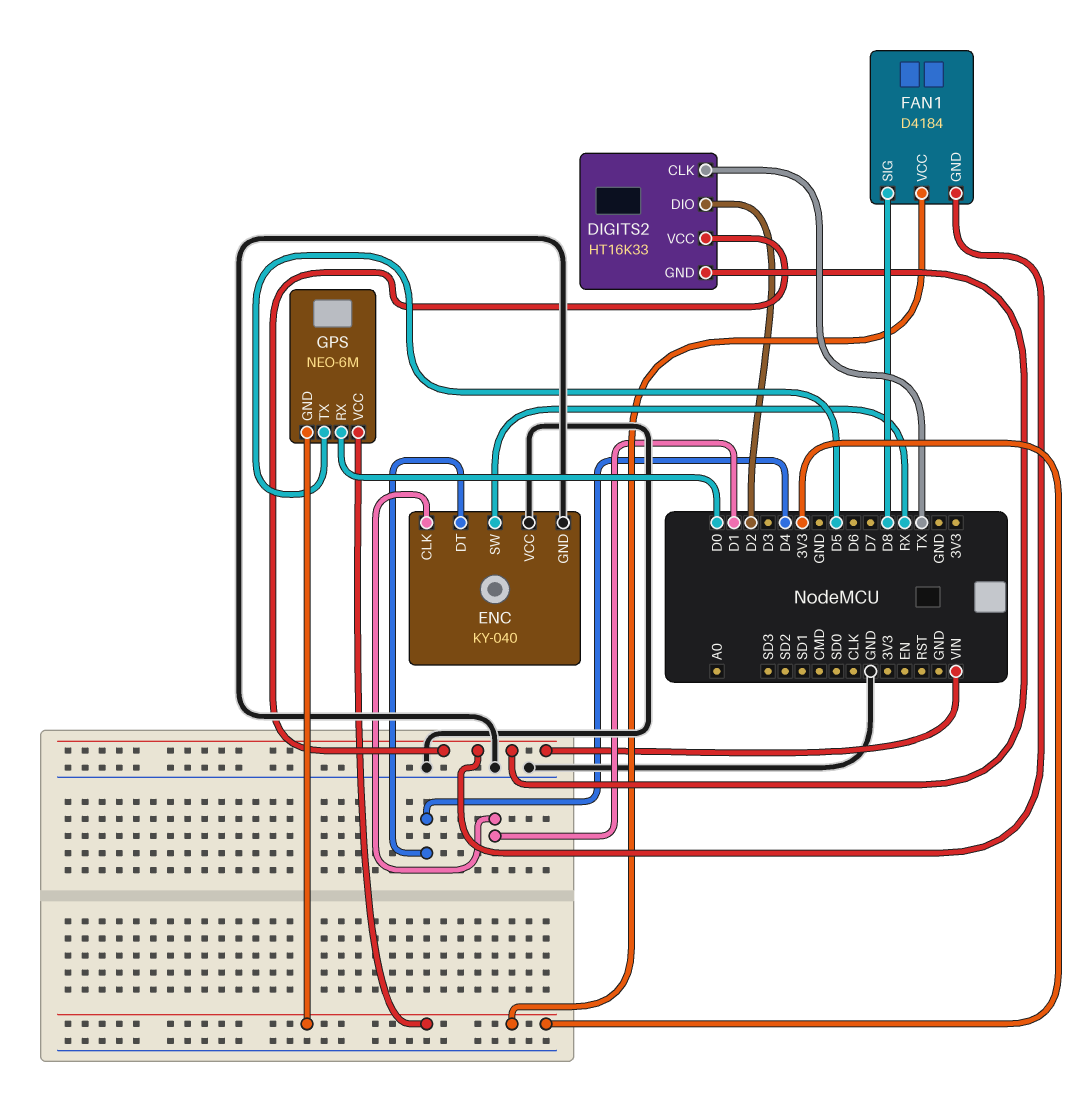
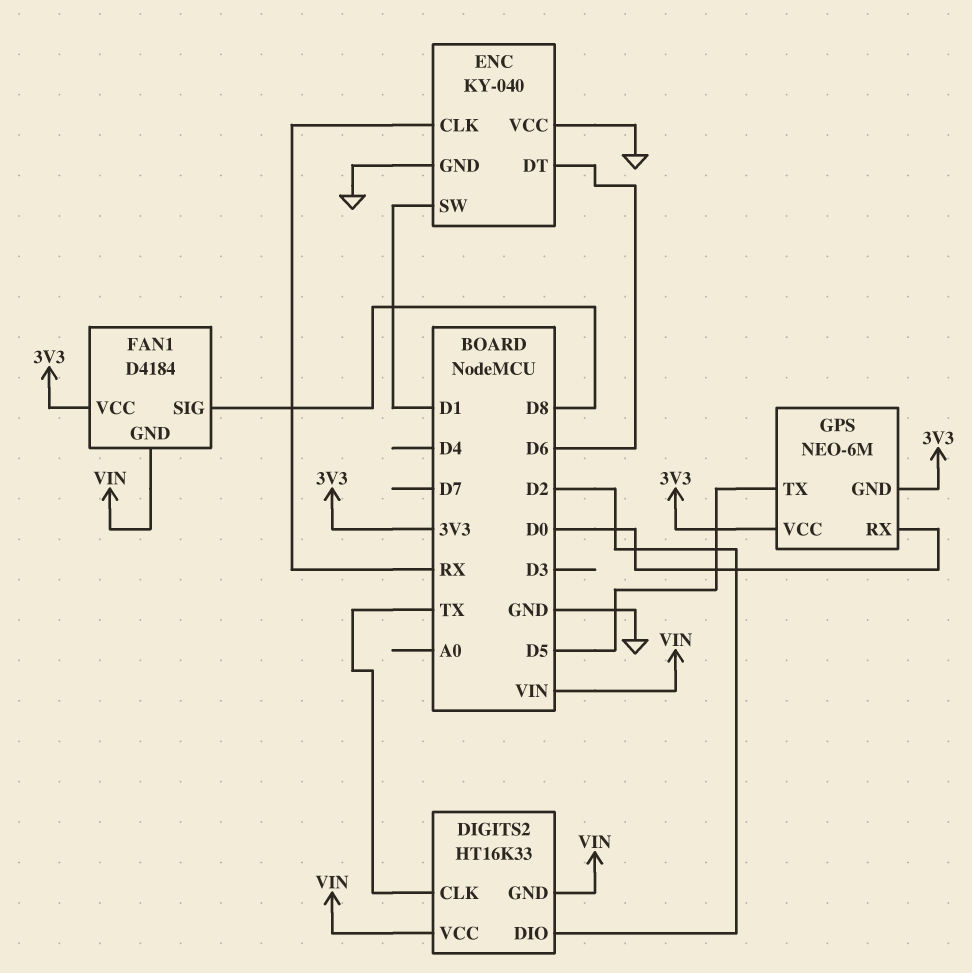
ENC pin CLK: D1 -> RX
ENC pin DT: D4 -> D6
ENC pin SW: RX -> D1

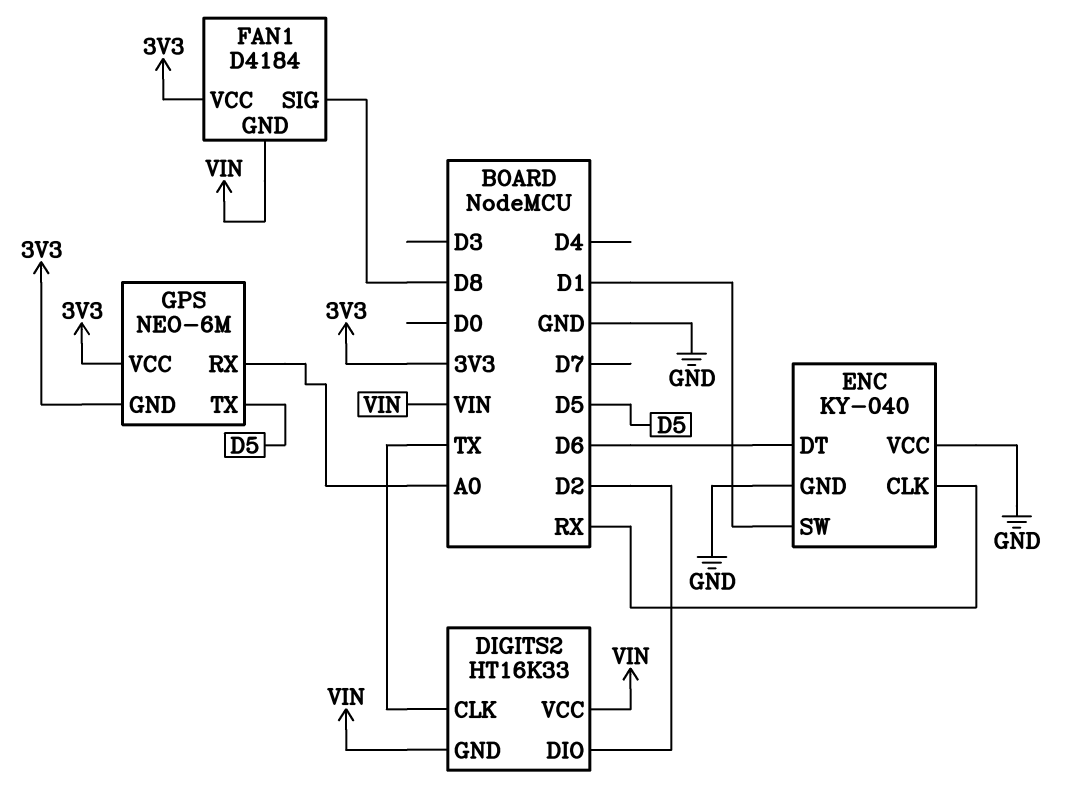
GPS pin RX: D0 -> A0

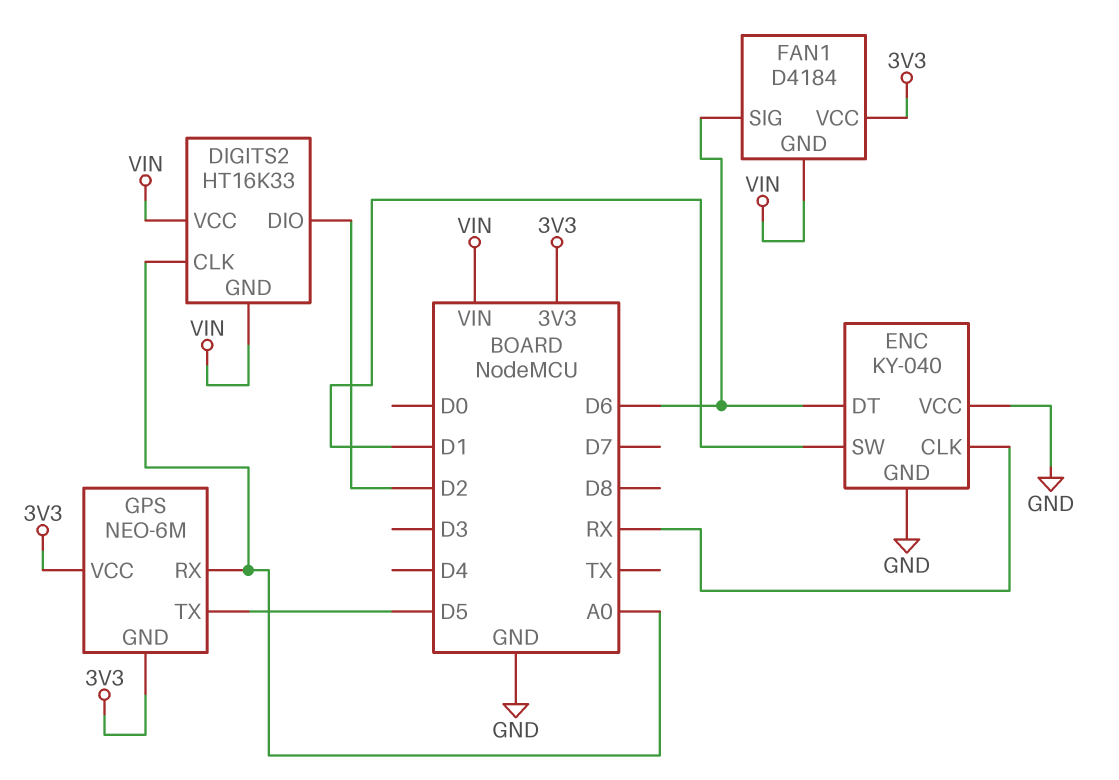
DIGITS2 pin CLK: TX -> A0
FAN1 pin SIG: D8 -> D6

